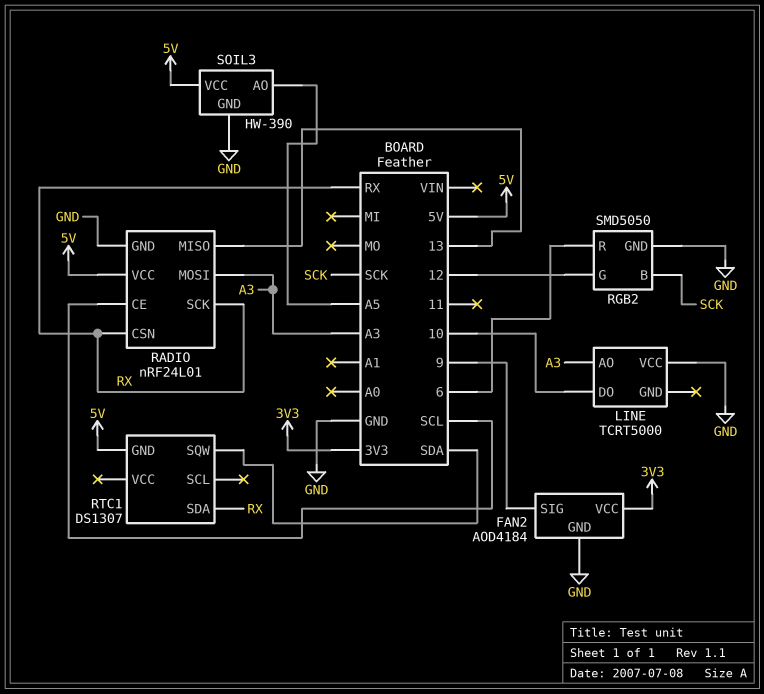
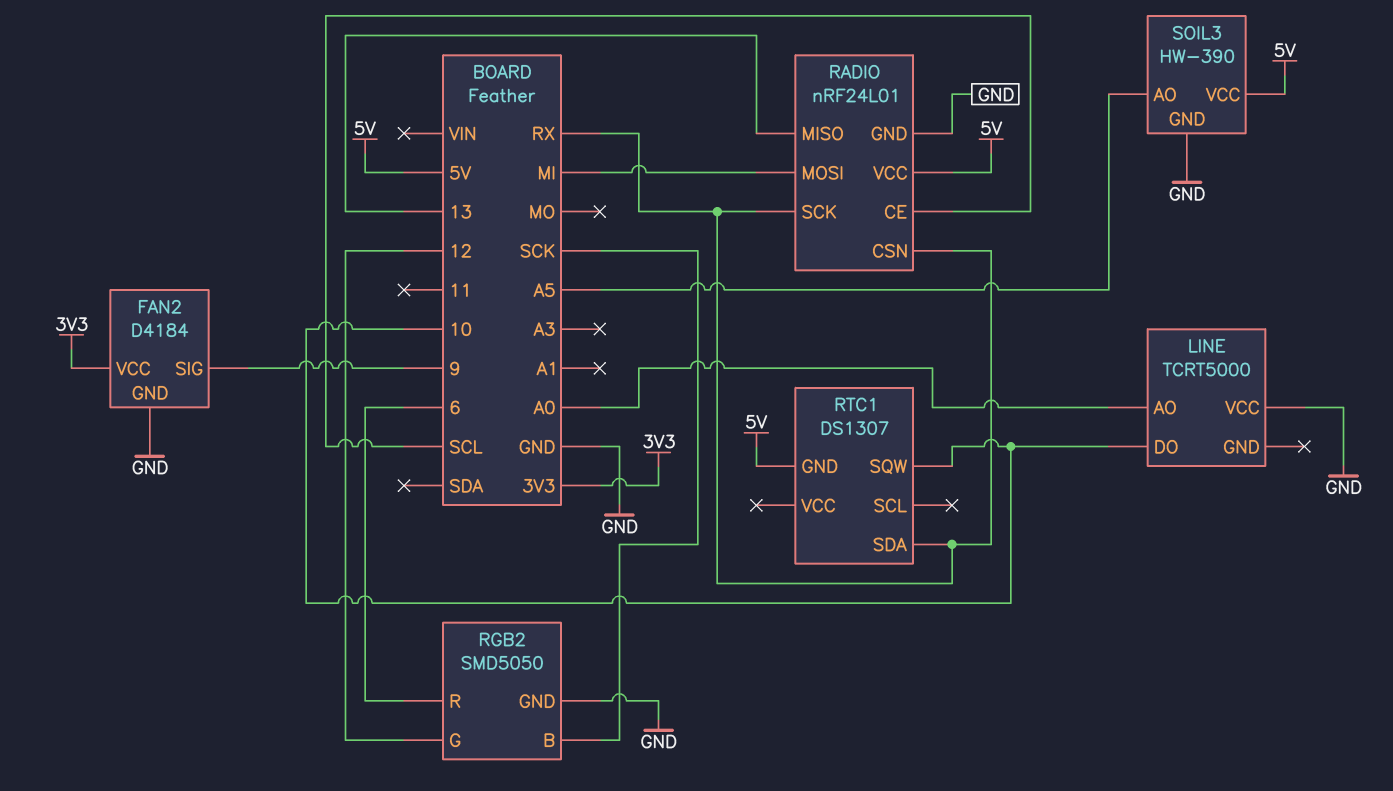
FAN2: AOD4184 -> D4184
LINE pin AO: A3 -> A0
RADIO pin MOSI: A3 -> MI
RTC1 pin SQW: SDA -> 10

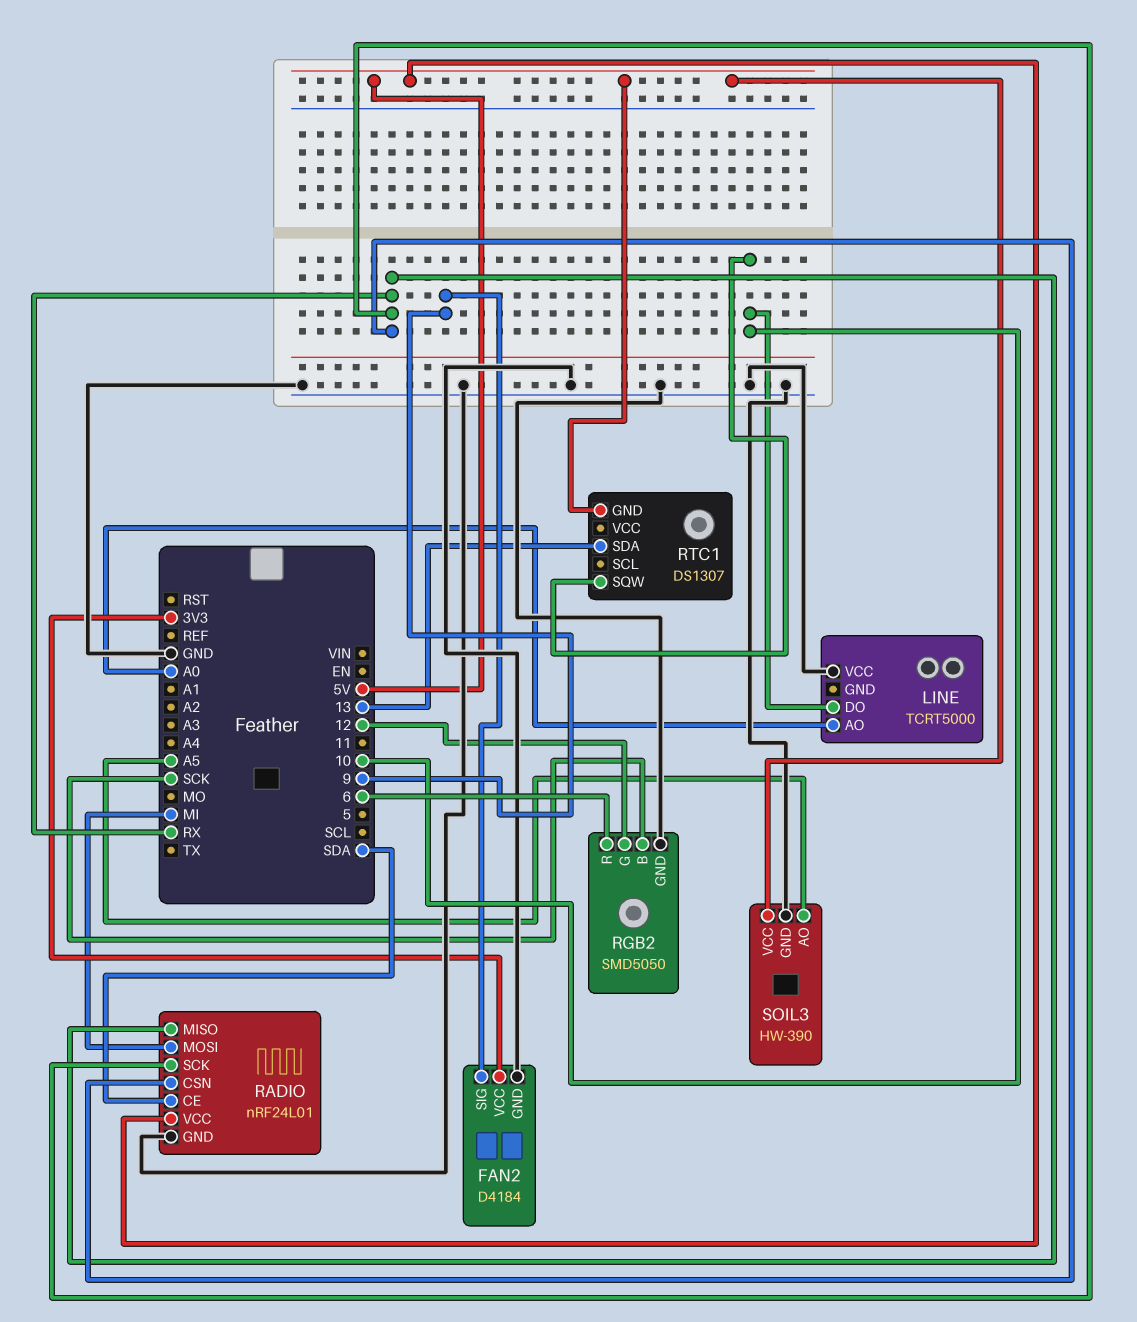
RADIO pin CE: SCL -> SDA
RADIO pin MISO: 13 -> RX
RTC1 pin SDA: RX -> 13

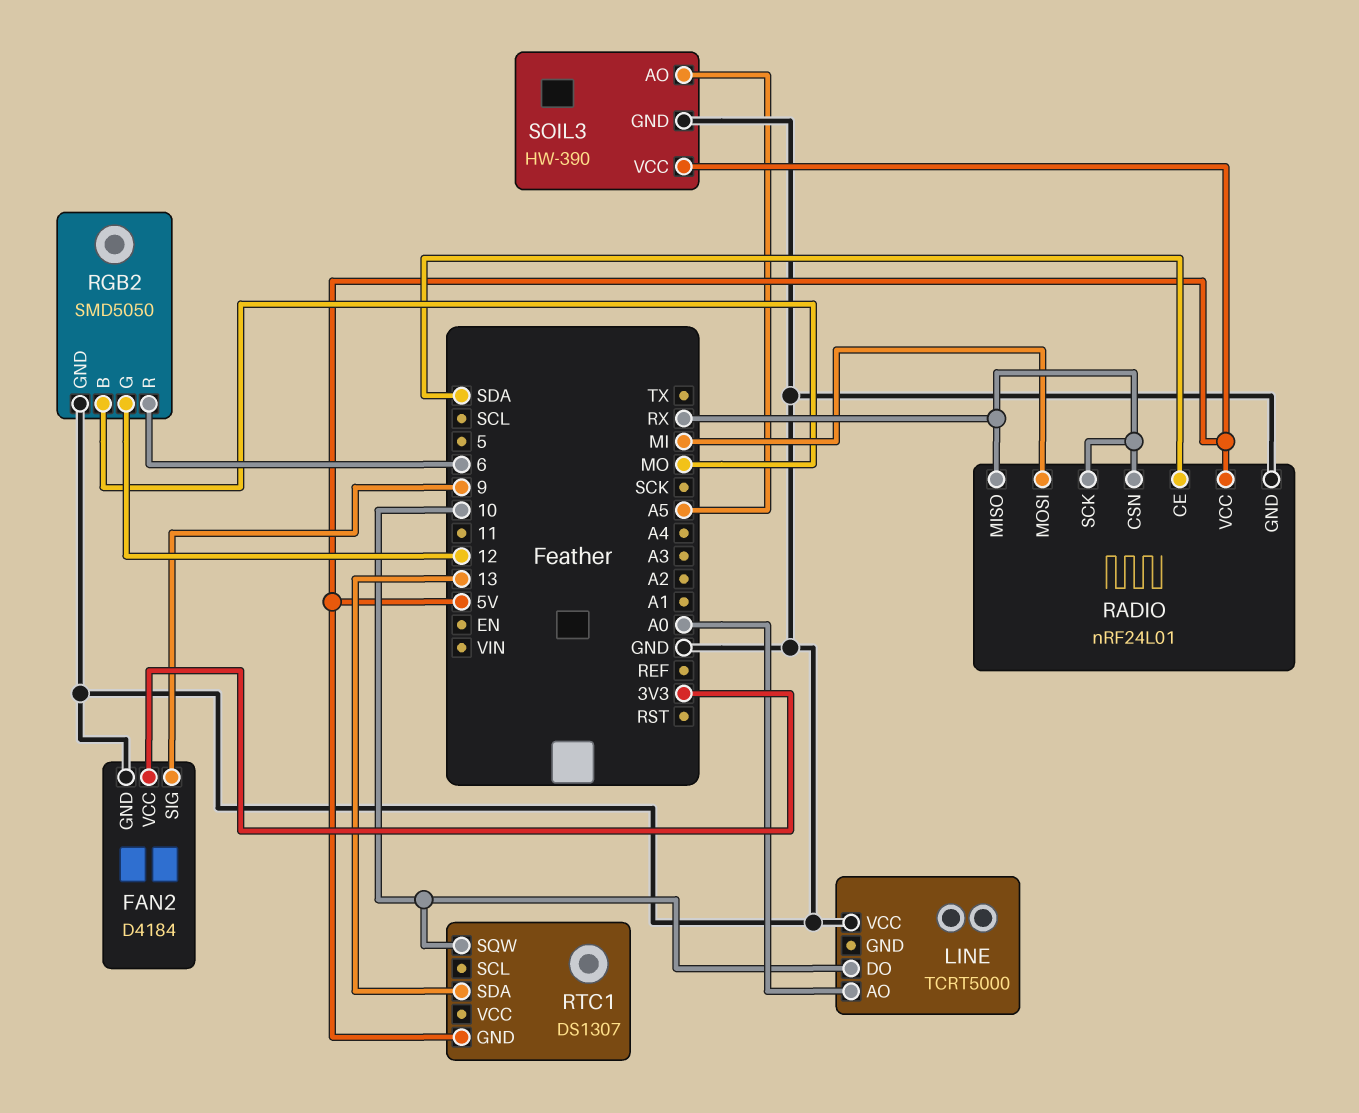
RGB2 pin B: SCK -> MO

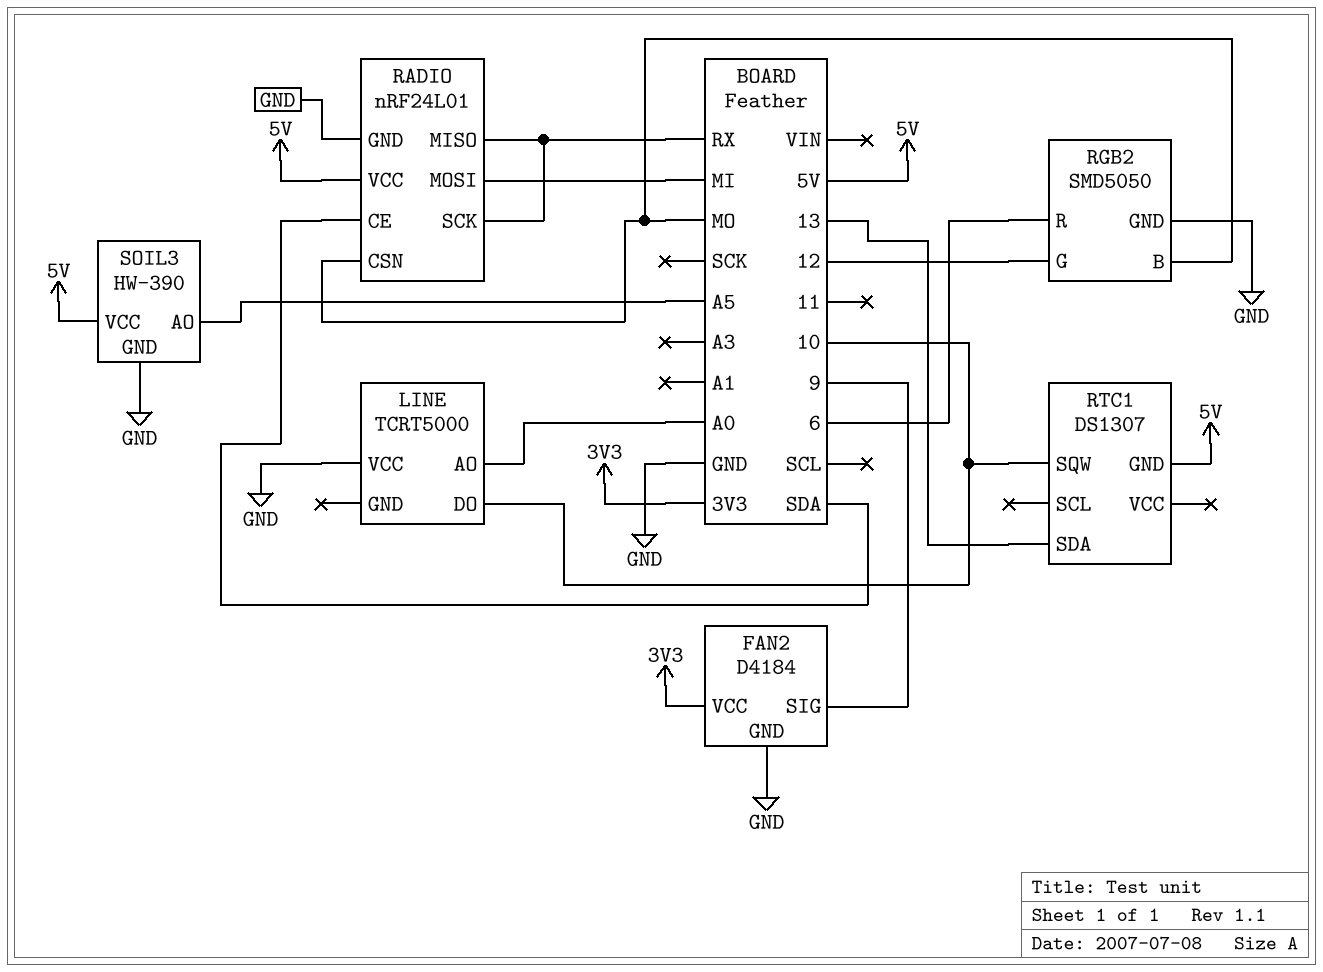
RADIO pin CSN: RX -> MO

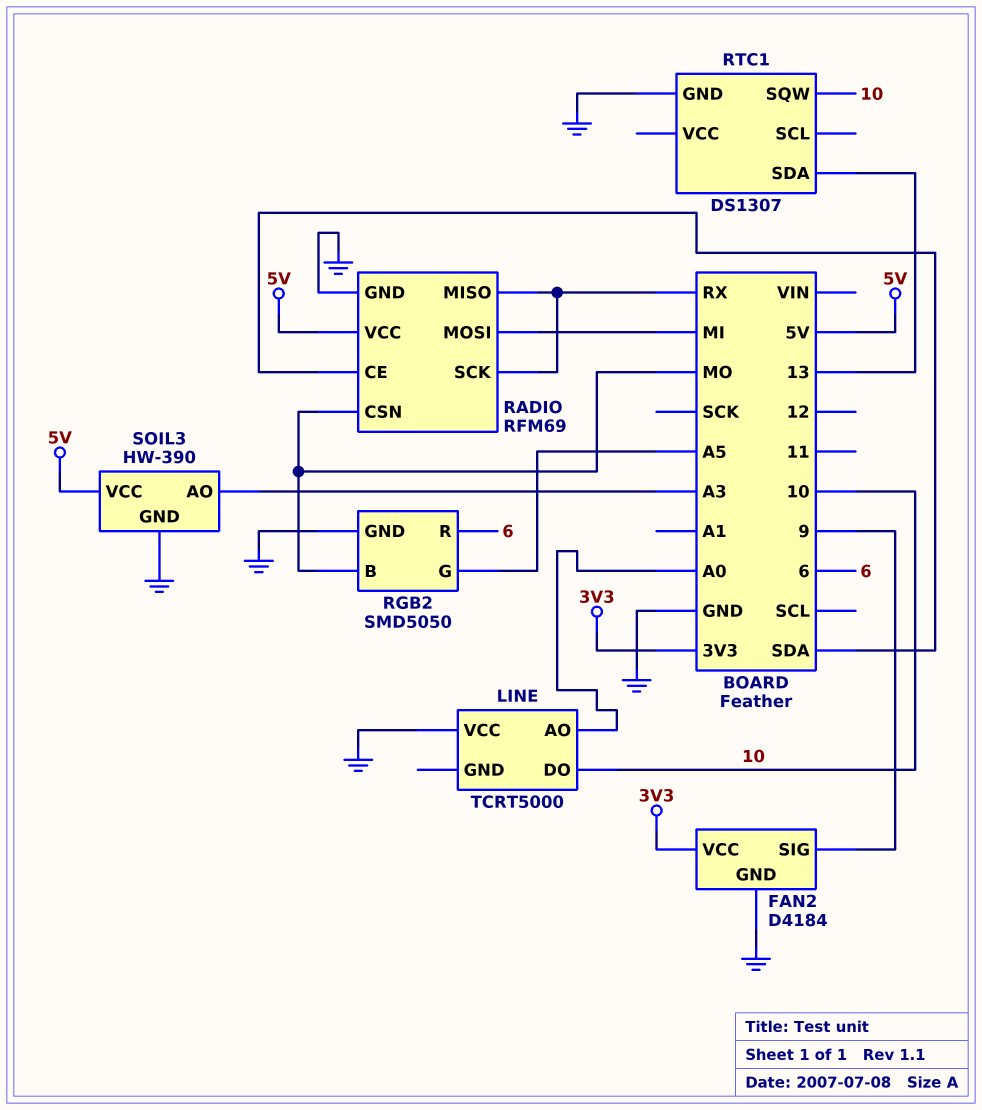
RADIO: nRF24L01 -> RFM69
RGB2 pin G: 12 -> A5
RTC1 pin GND: 5V -> GND
SOIL3 pin AO: A5 -> A3

